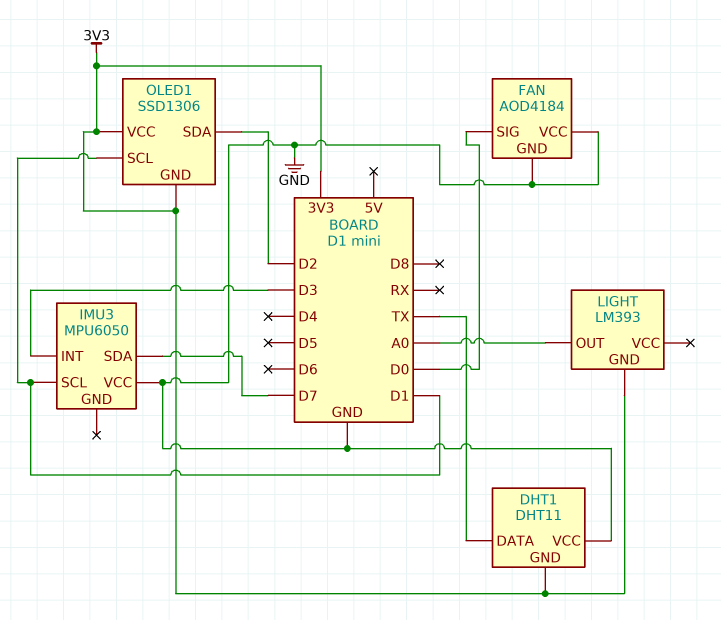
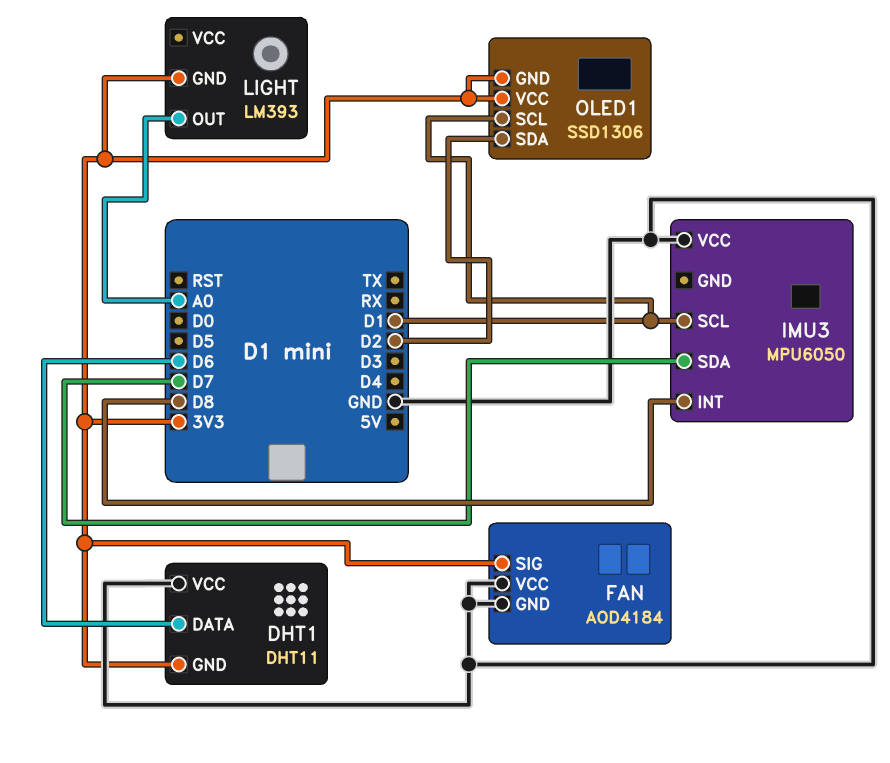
DHT1 pin DATA: TX -> D6
FAN pin SIG: D0 -> 3V3
IMU3 pin INT: D3 -> D8

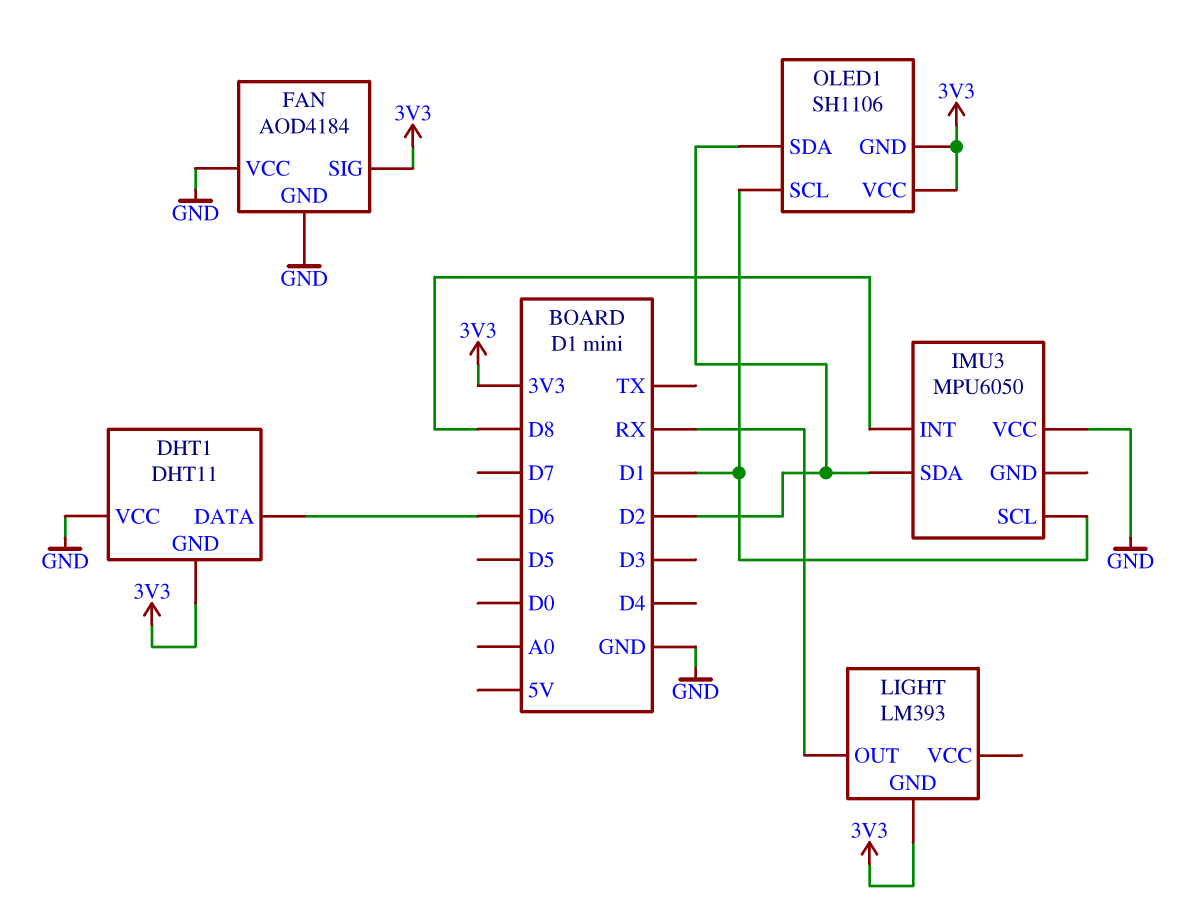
IMU3 pin SDA: D7 -> D2
LIGHT pin OUT: A0 -> RX
OLED1: SSD1306 -> SH1106

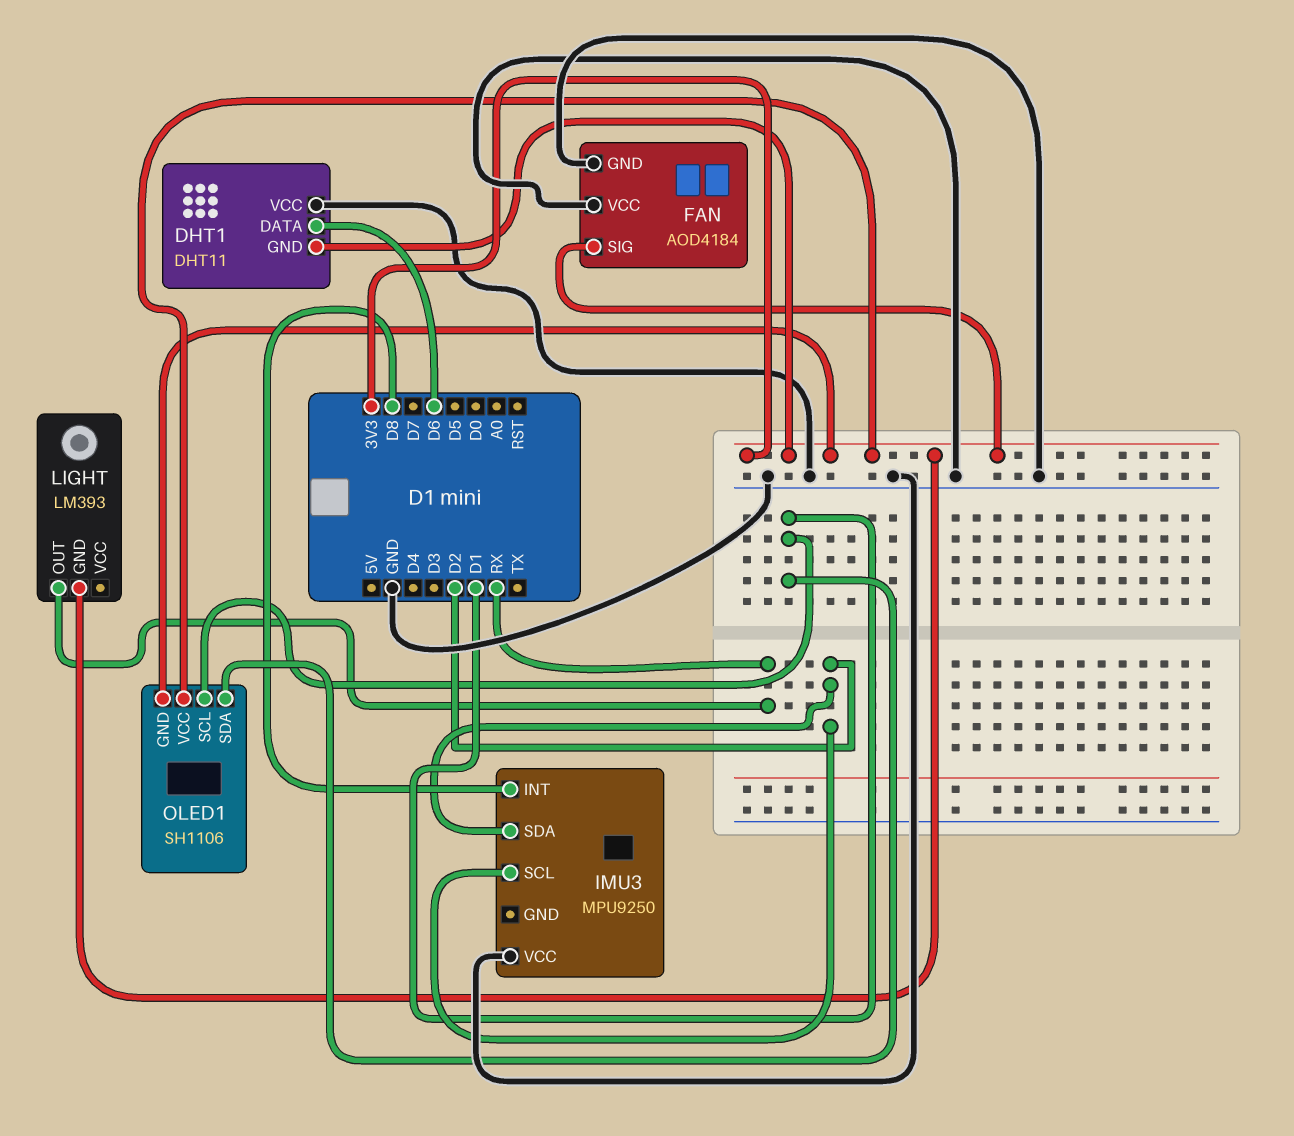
IMU3: MPU6050 -> MPU9250
IMU3 pin SCL: D1 -> D2
OLED1 pin SDA: D2 -> D1

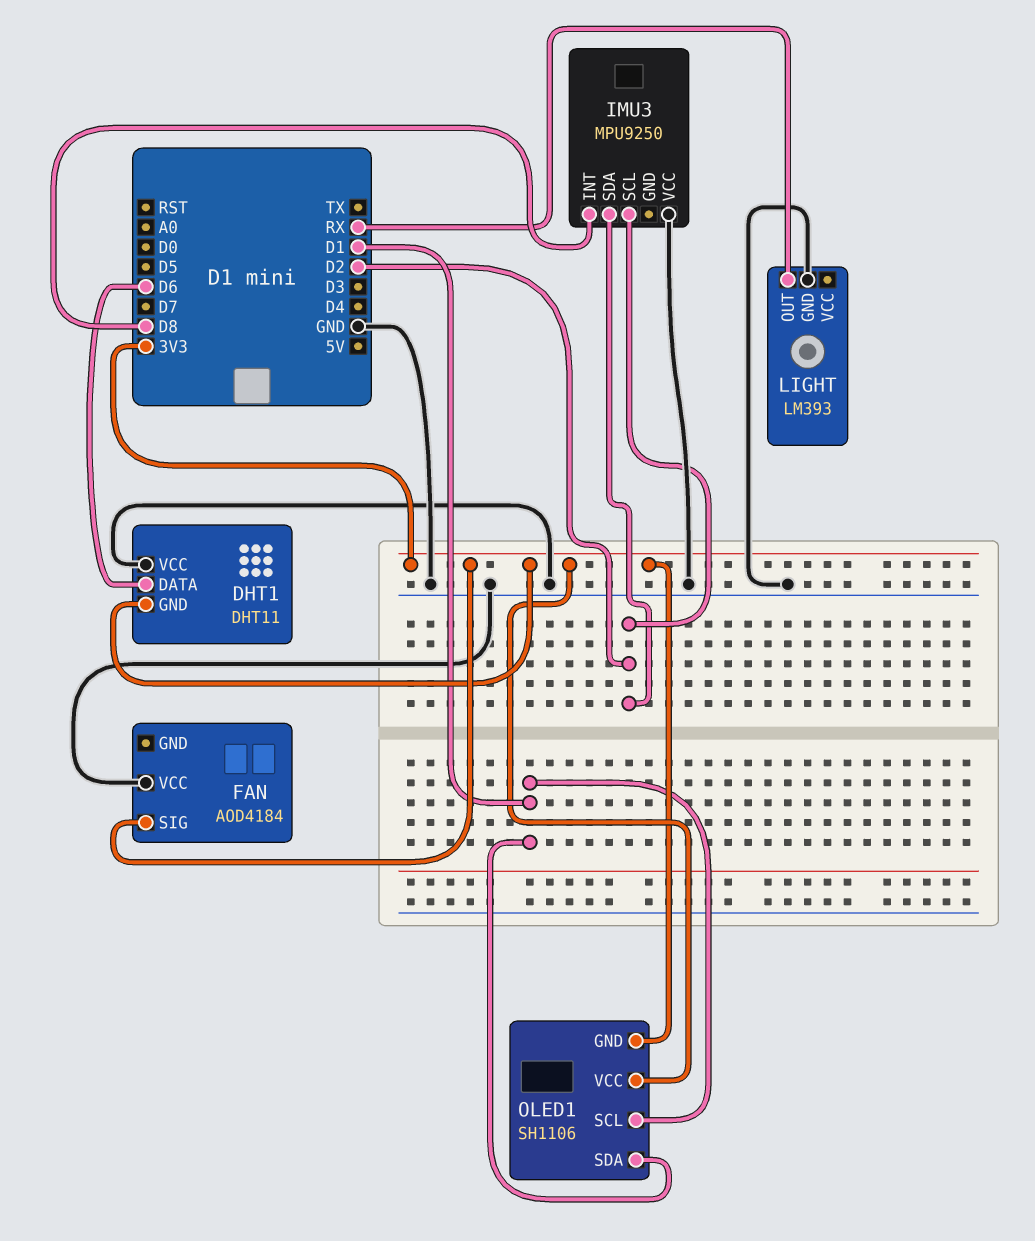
FAN pin GND: GND -> none
LIGHT pin GND: 3V3 -> GND

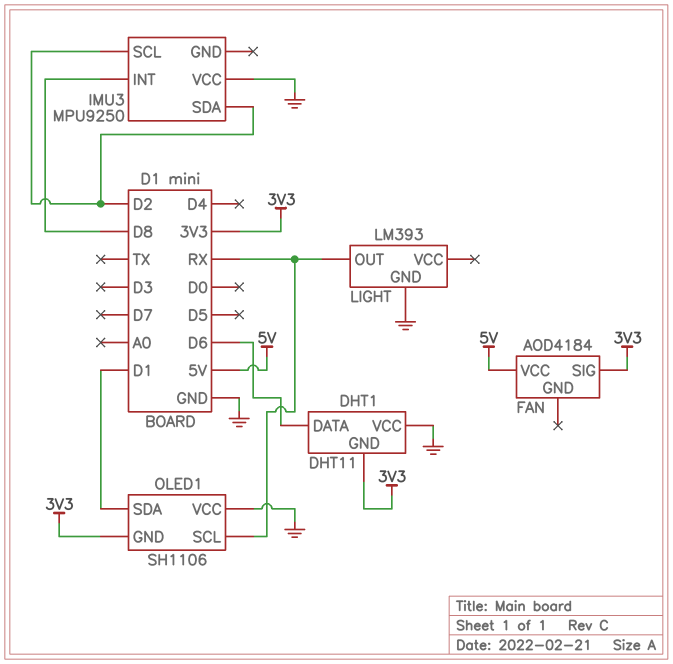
FAN pin VCC: GND -> 5V
OLED1 pin SCL: D1 -> RX
OLED1 pin VCC: 3V3 -> GND

